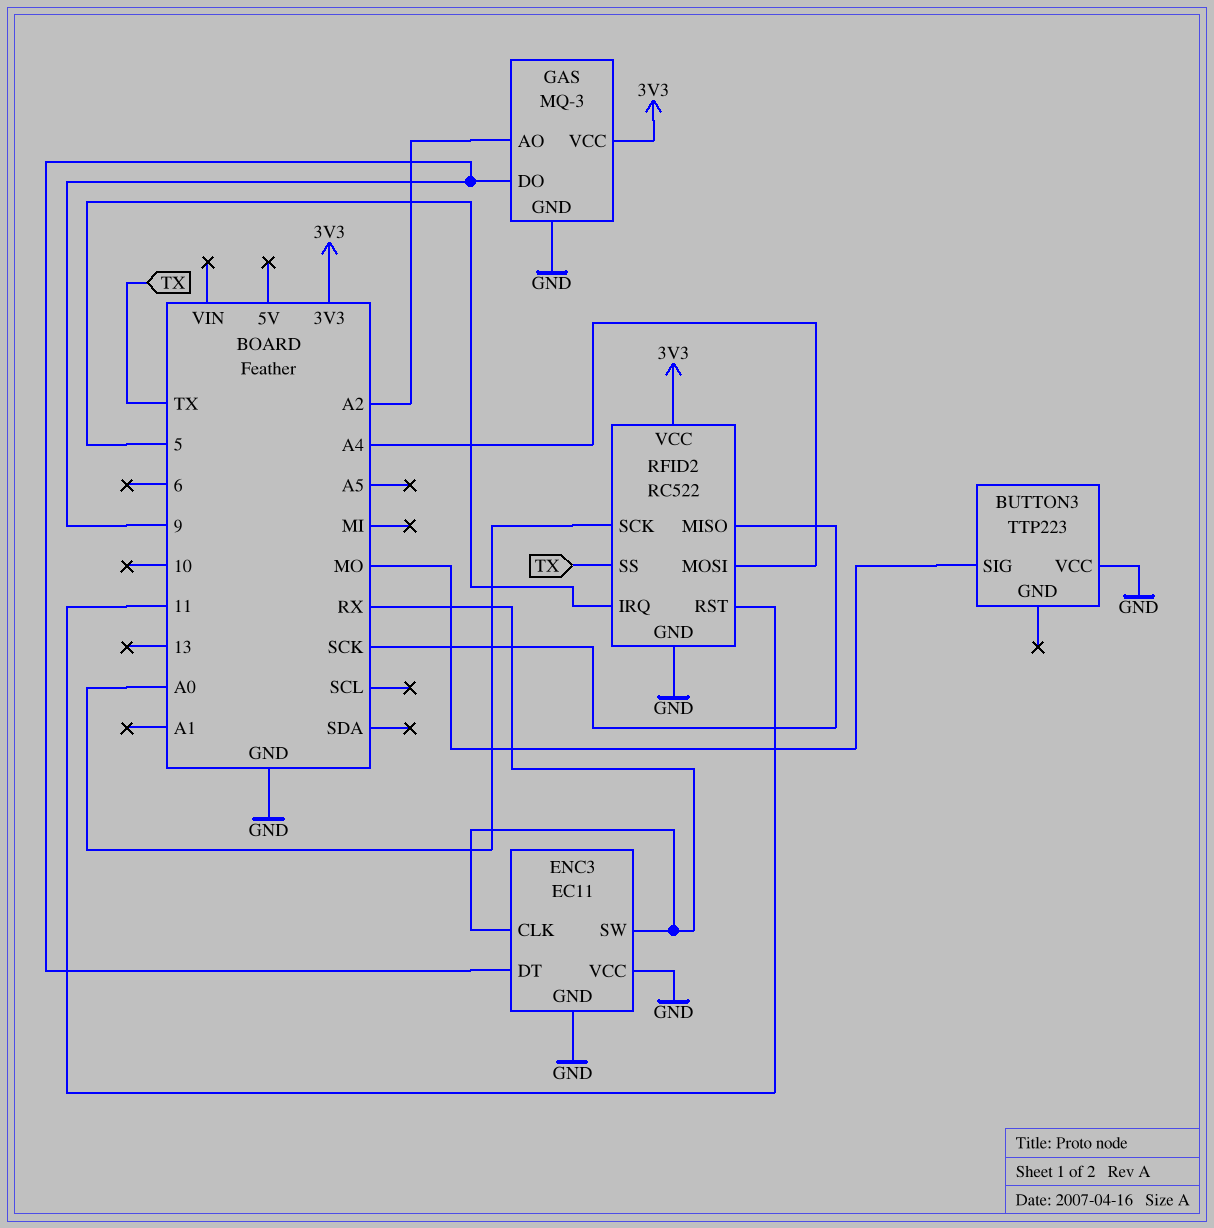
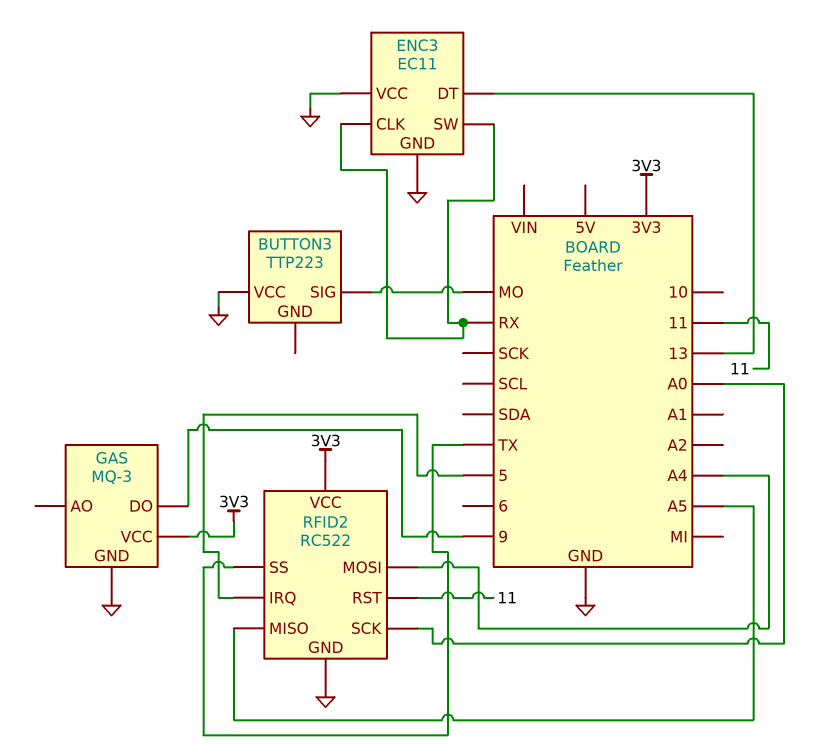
ENC3 pin DT: 9 -> 13
GAS pin AO: A2 -> none
RFID2 pin MISO: SCK -> A5

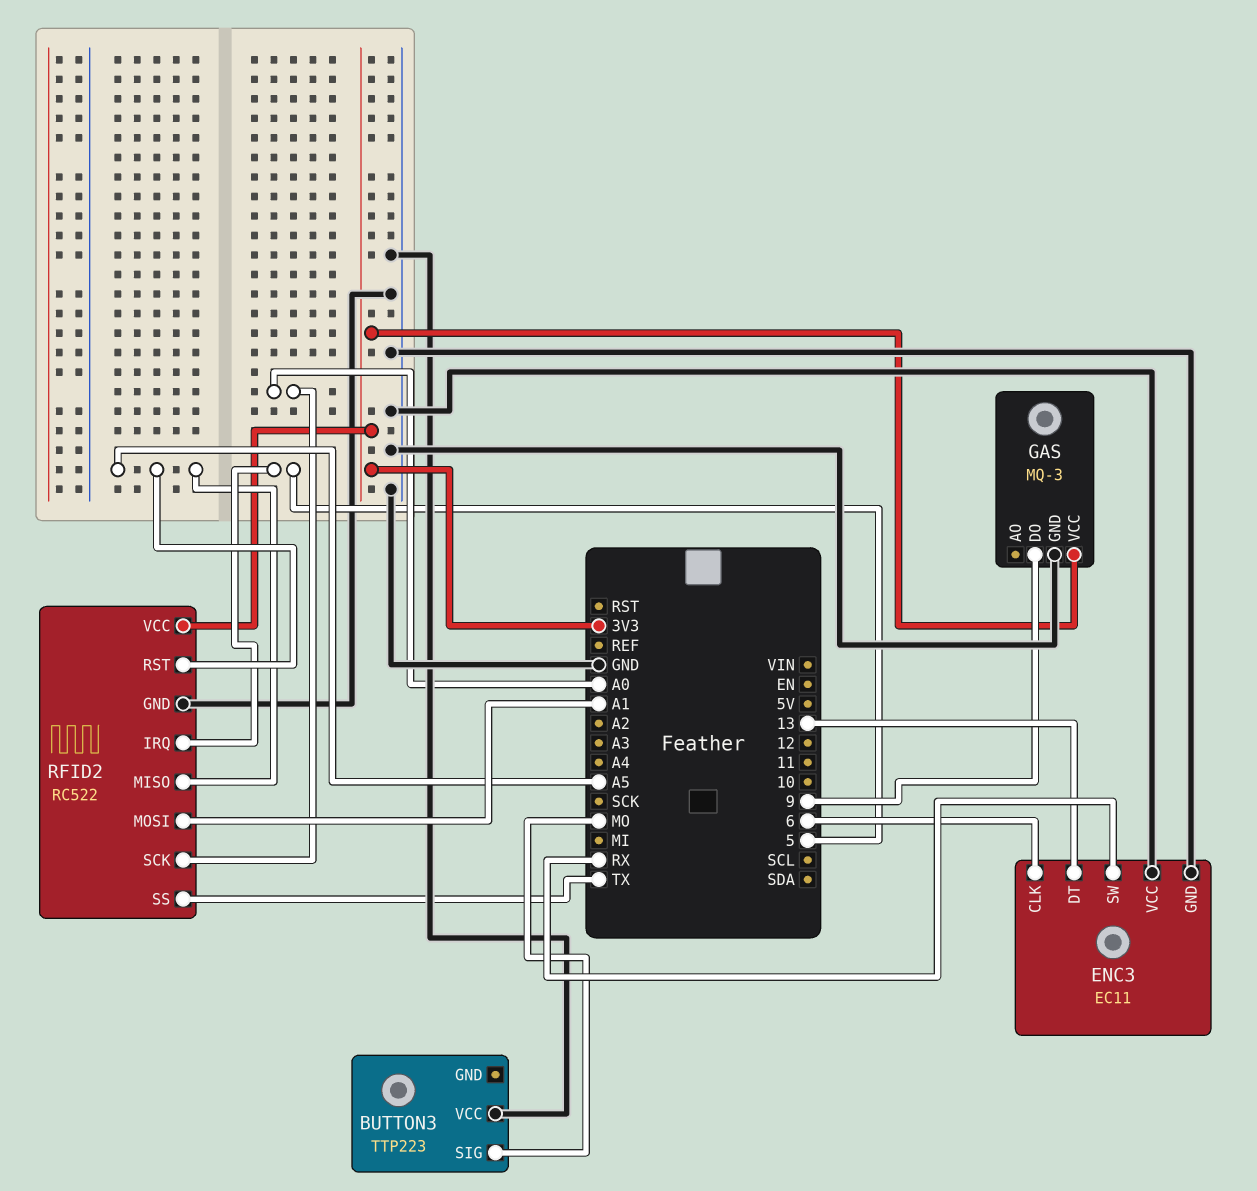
ENC3 pin CLK: RX -> 6
RFID2 pin MOSI: A4 -> A1
RFID2 pin RST: 11 -> A5

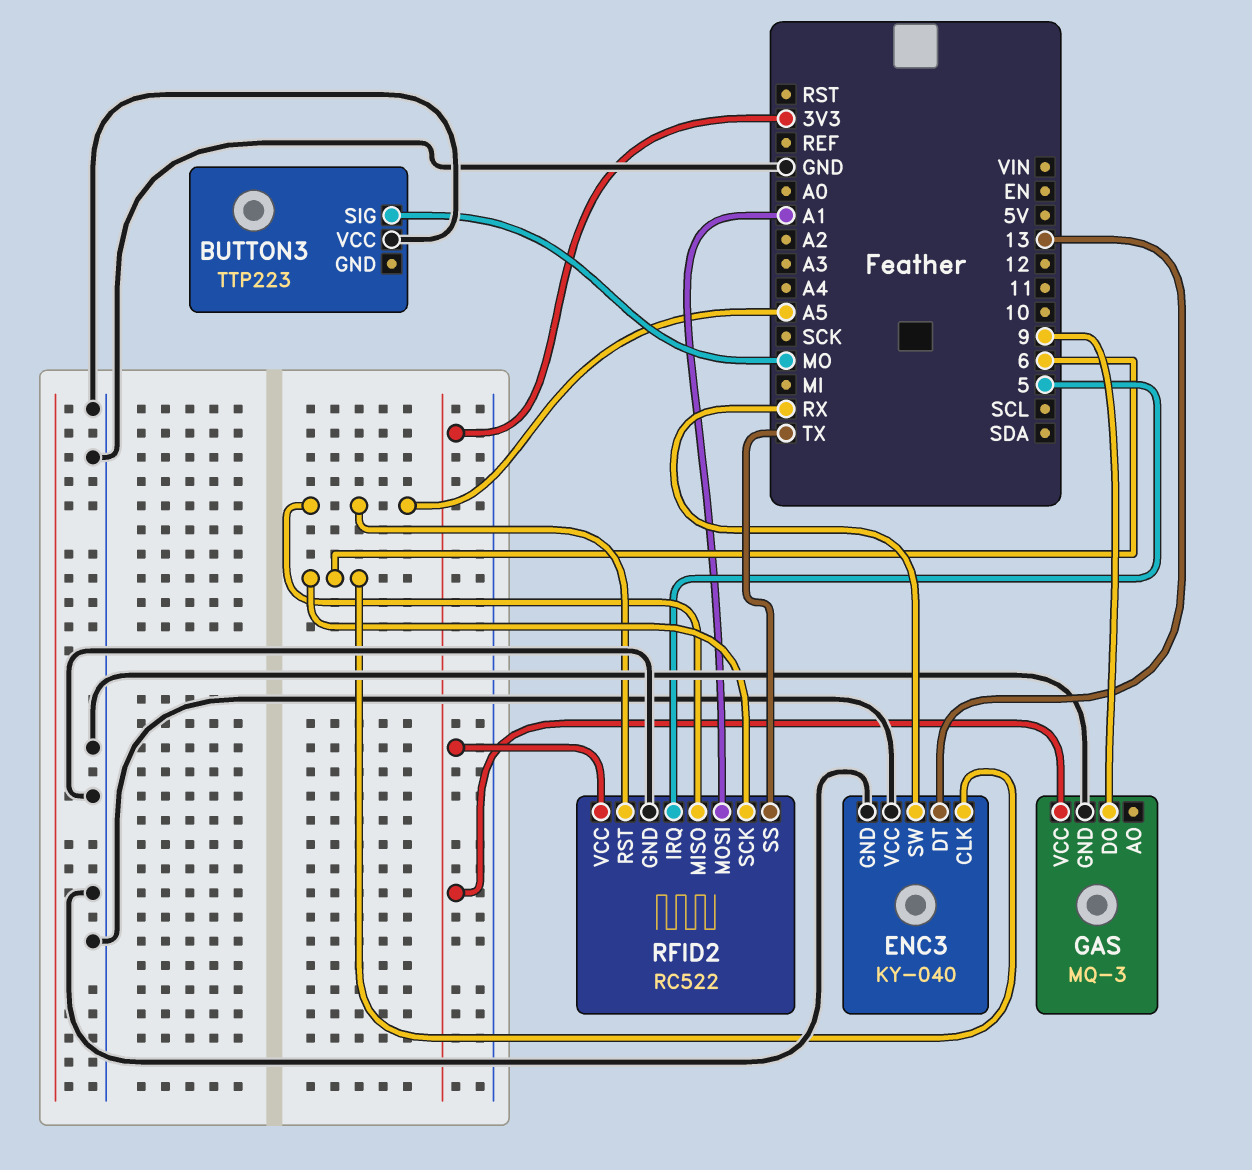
ENC3: EC11 -> KY-040
RFID2 pin SCK: A0 -> 6

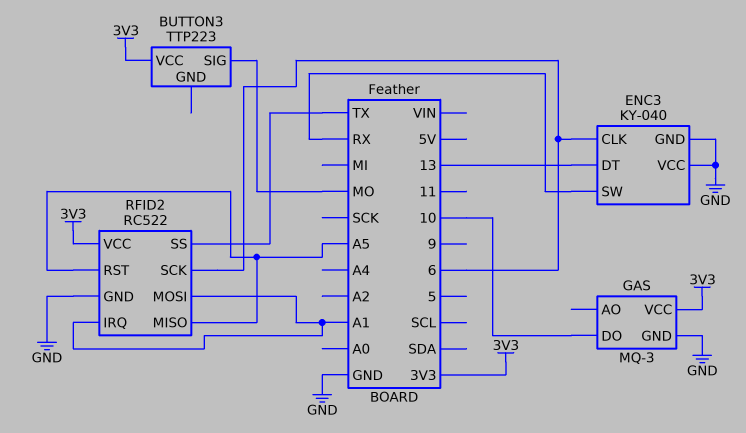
BUTTON3 pin VCC: GND -> 3V3
GAS pin DO: 9 -> 10
RFID2 pin IRQ: 5 -> A1

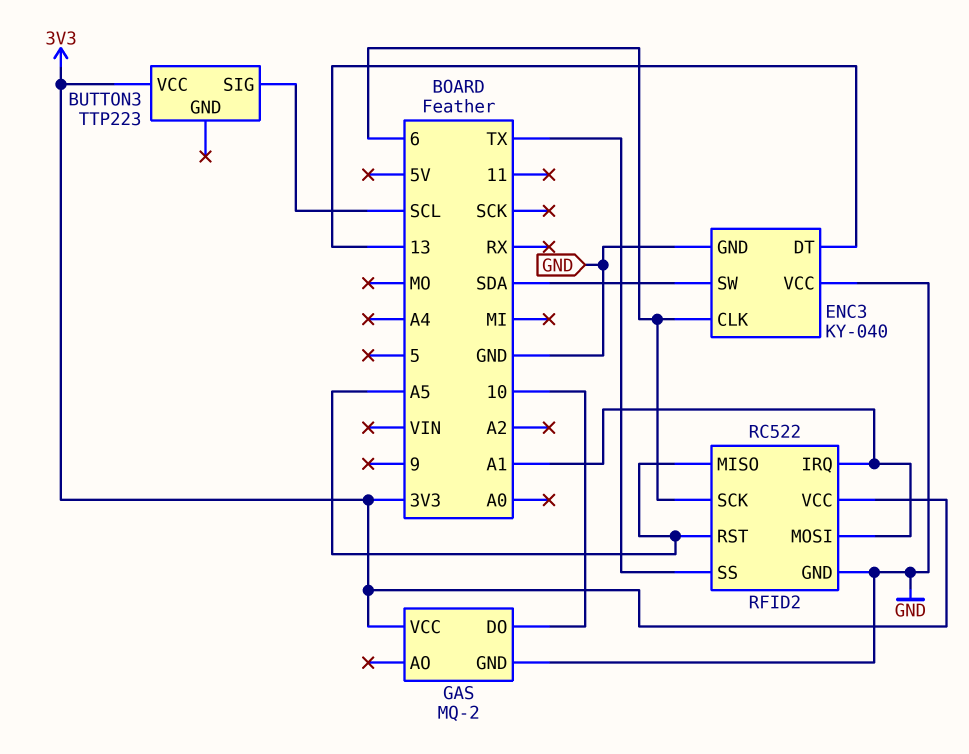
BUTTON3 pin SIG: MO -> SCL
ENC3 pin SW: RX -> SDA
GAS: MQ-3 -> MQ-2

